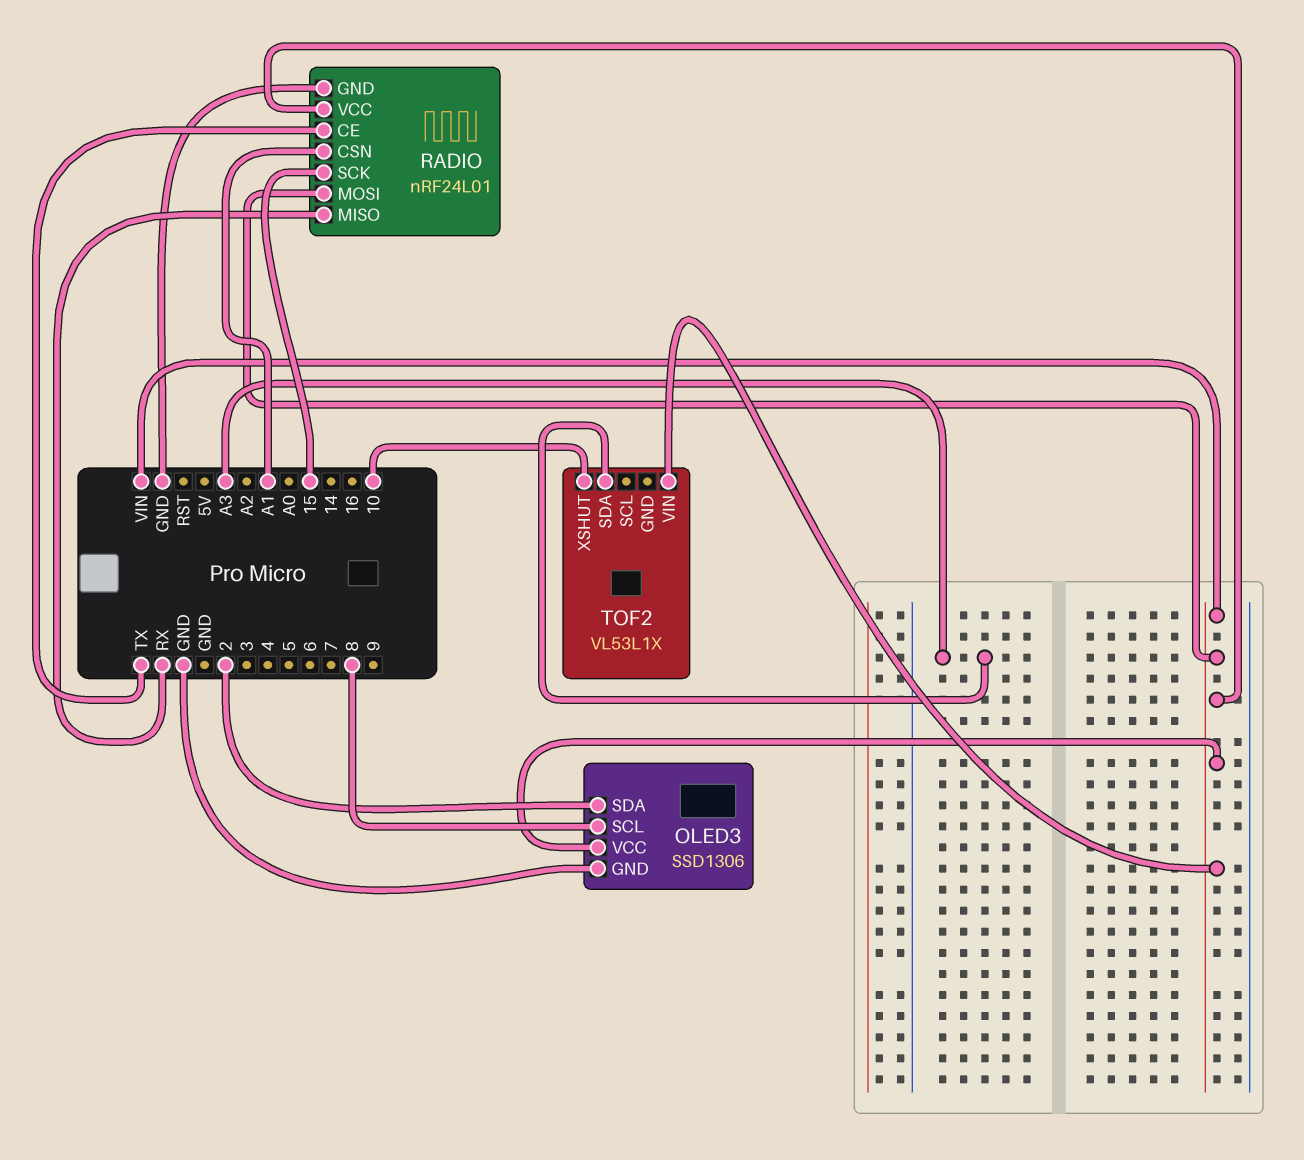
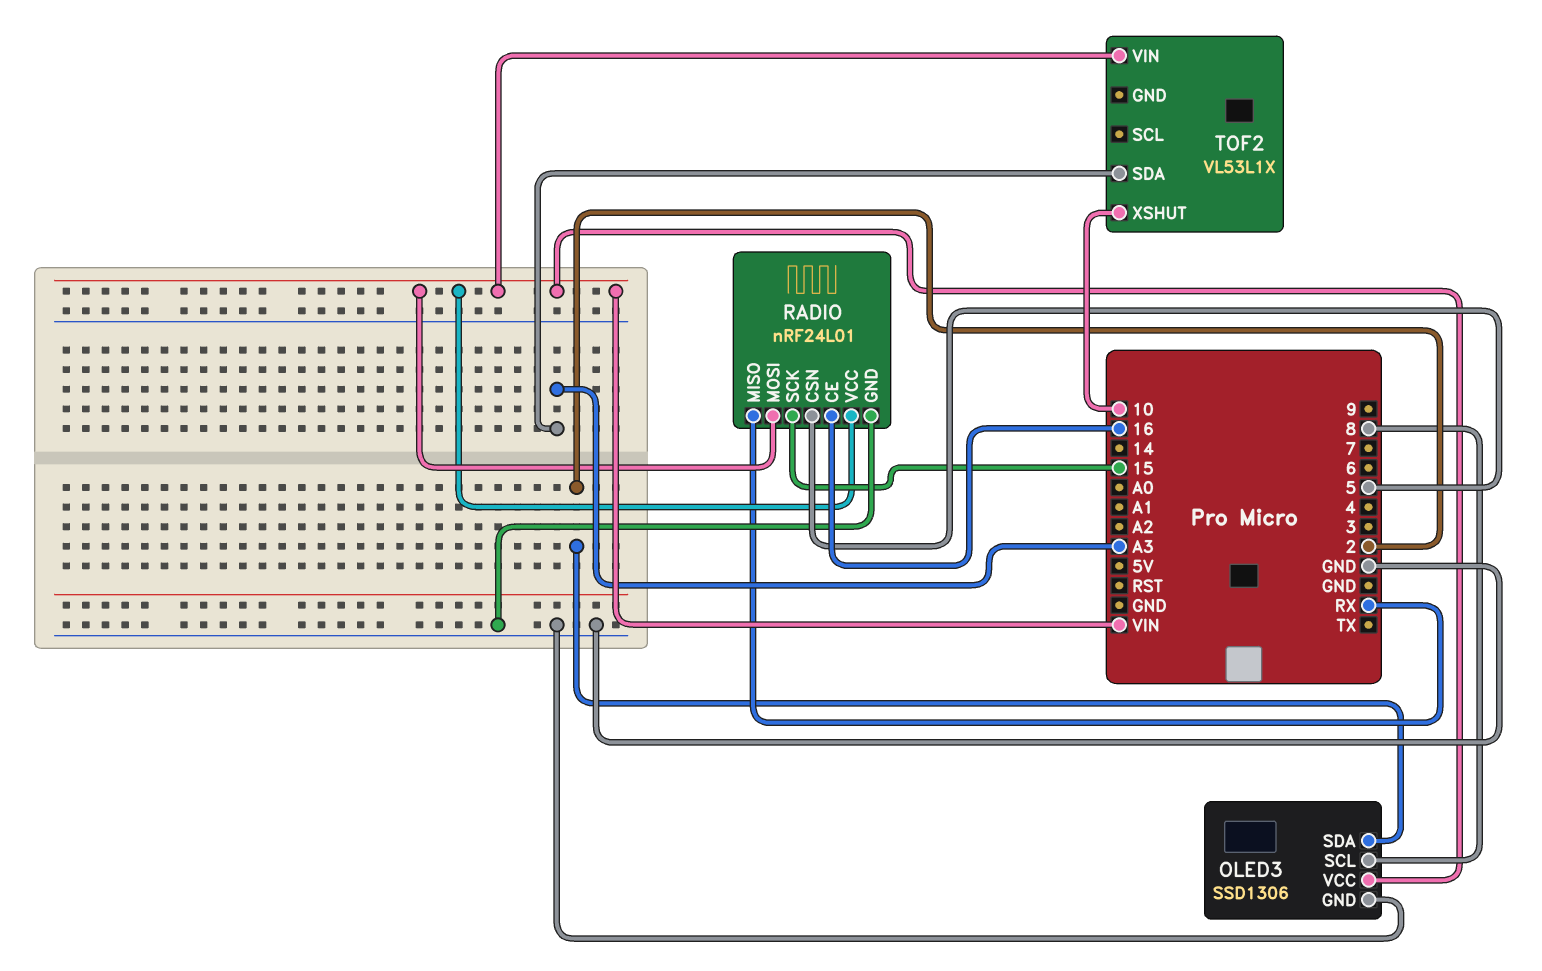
RADIO pin CE: TX -> 16
RADIO pin CSN: A1 -> 5

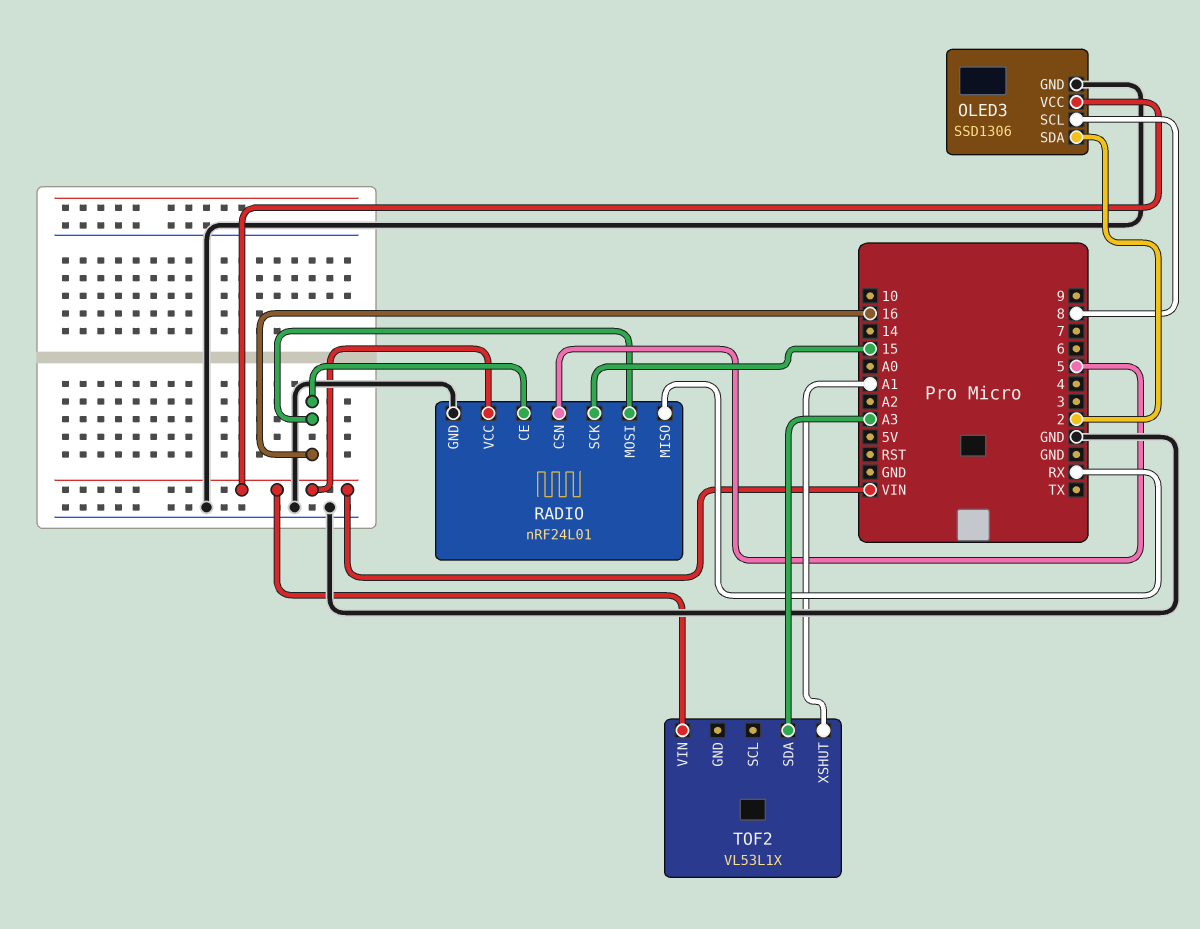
RADIO pin MOSI: VIN -> 16
TOF2 pin XSHUT: 10 -> A1

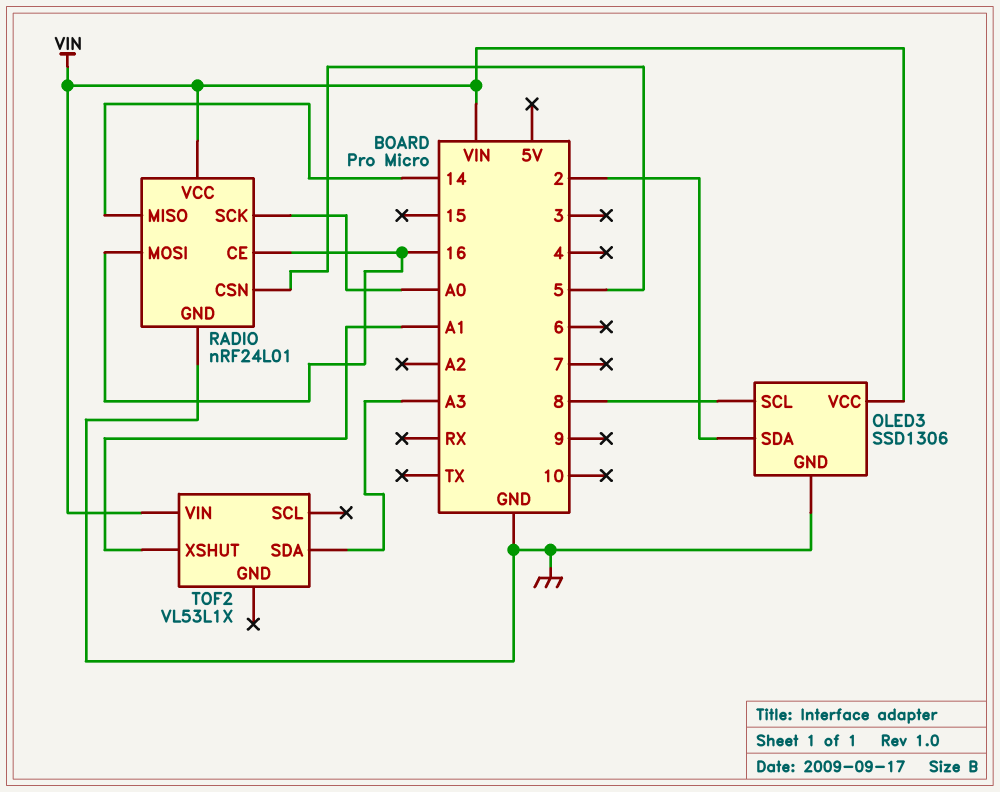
RADIO pin MISO: RX -> 14
RADIO pin SCK: 15 -> A0

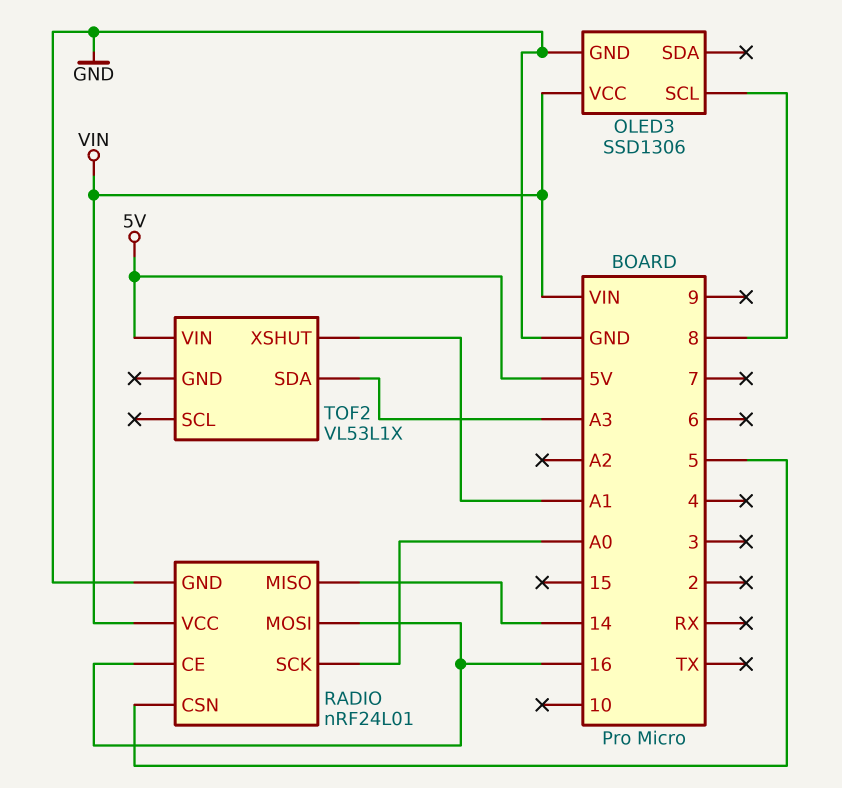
OLED3 pin SDA: 2 -> none
TOF2 pin VIN: VIN -> 5V

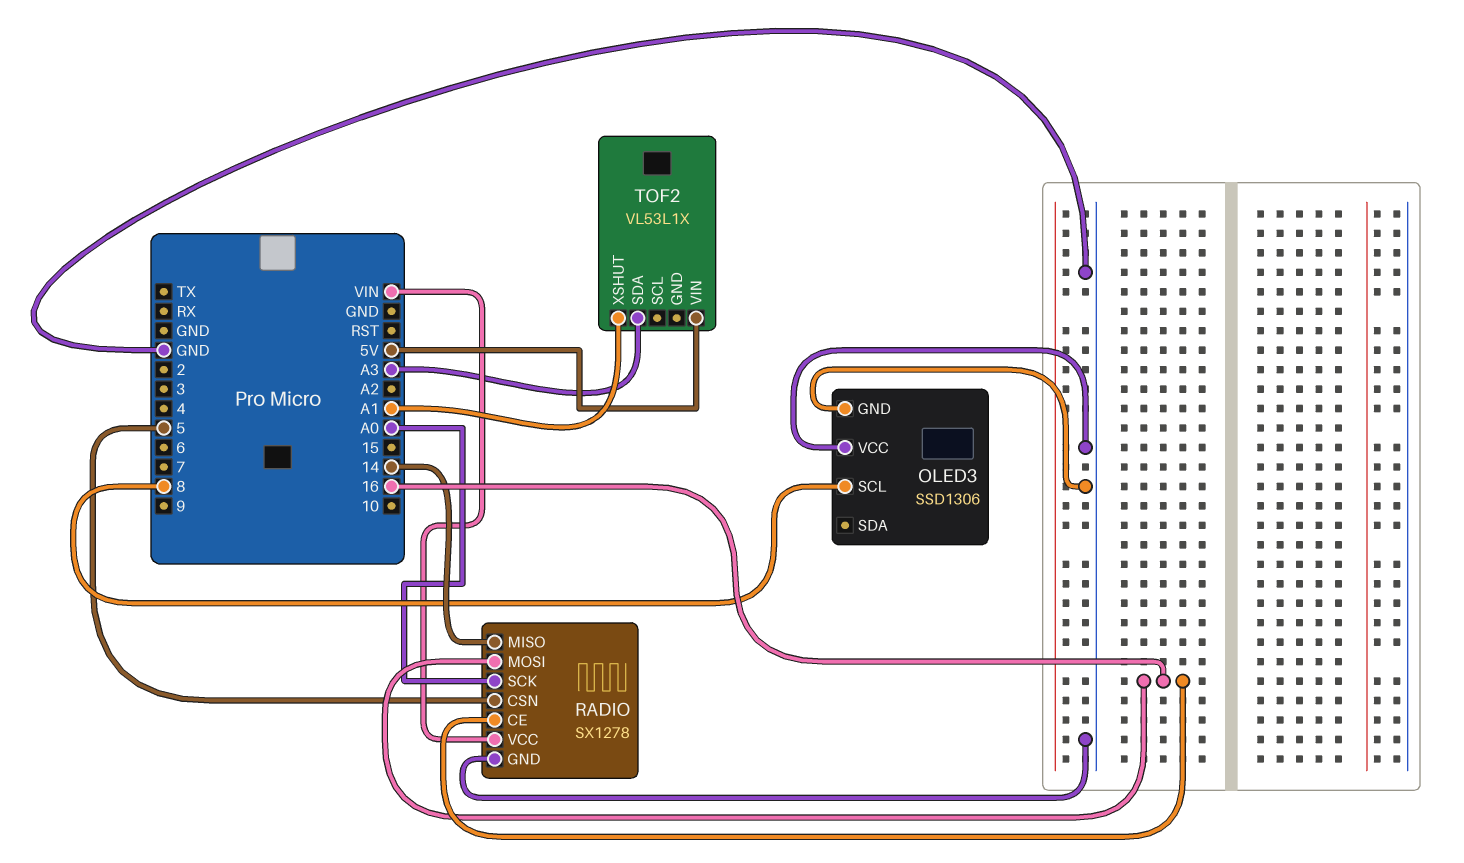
OLED3 pin VCC: VIN -> GND
RADIO: nRF24L01 -> SX1278

